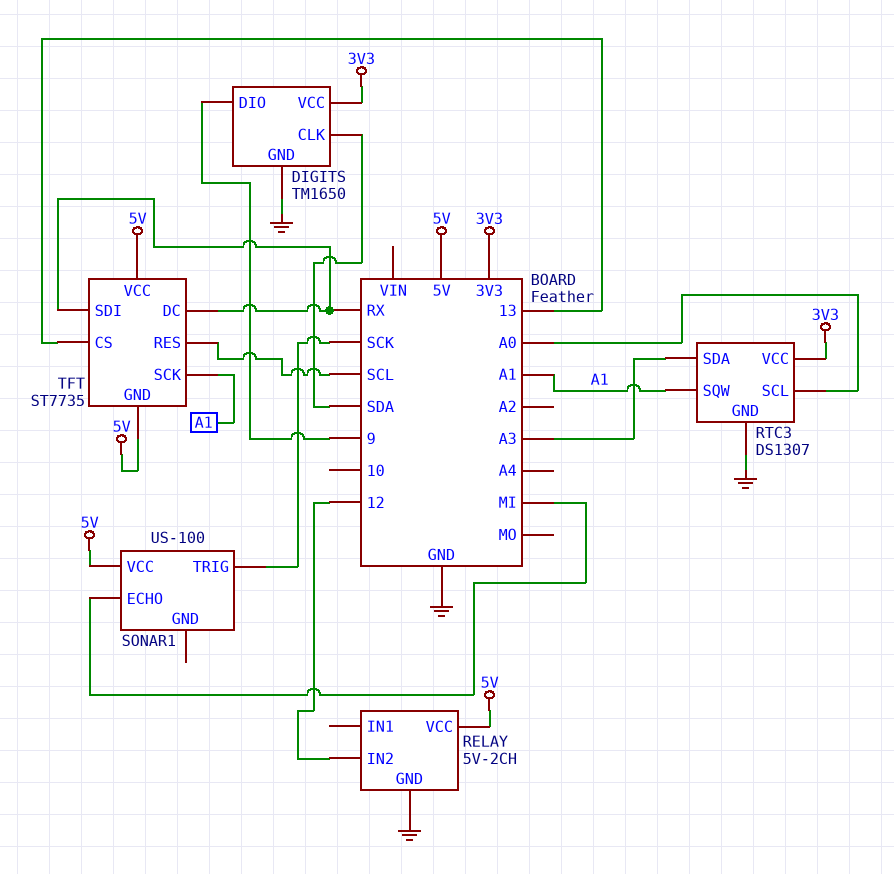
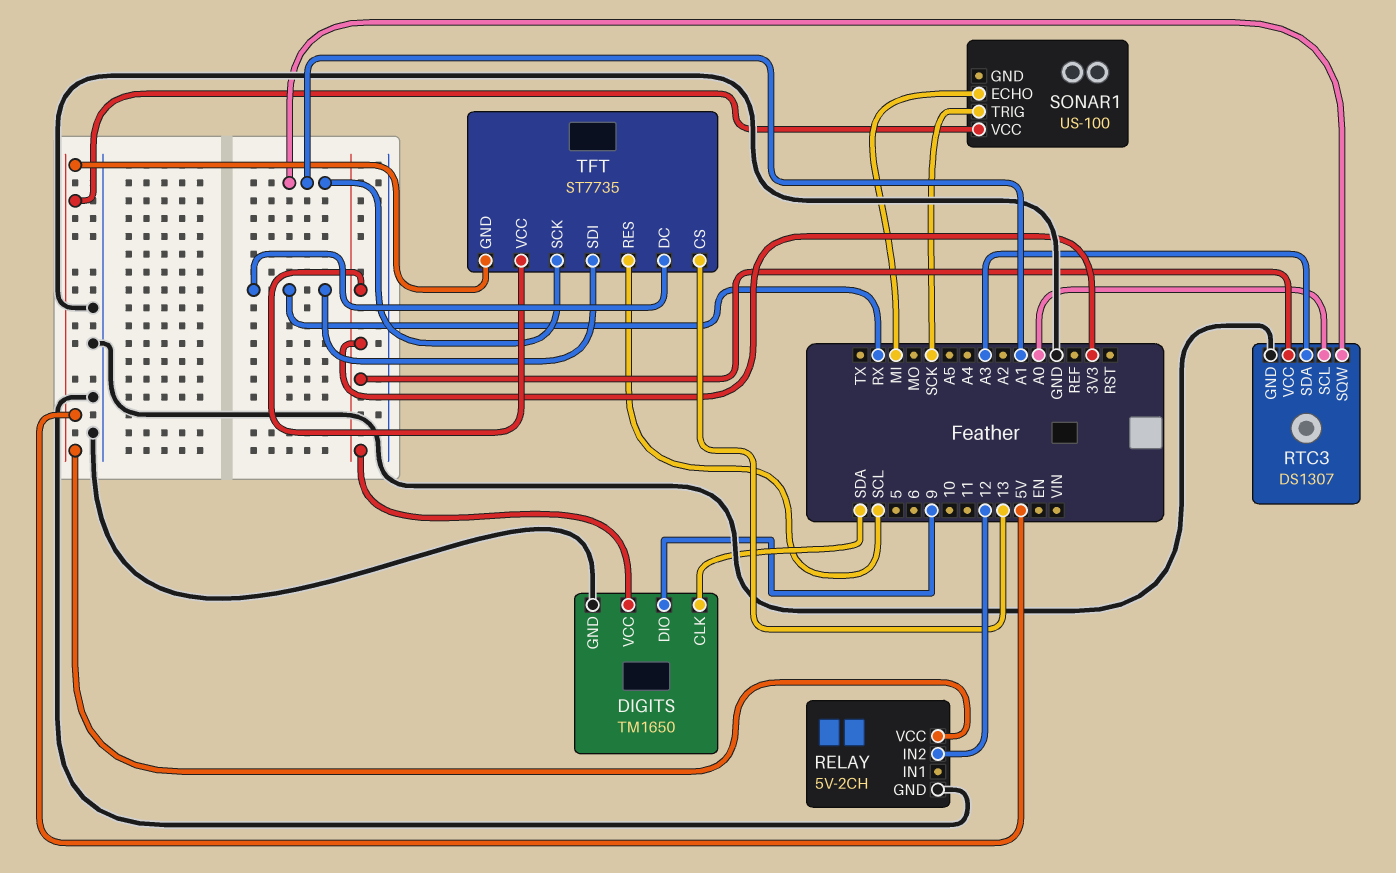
TFT pin VCC: 5V -> 3V3

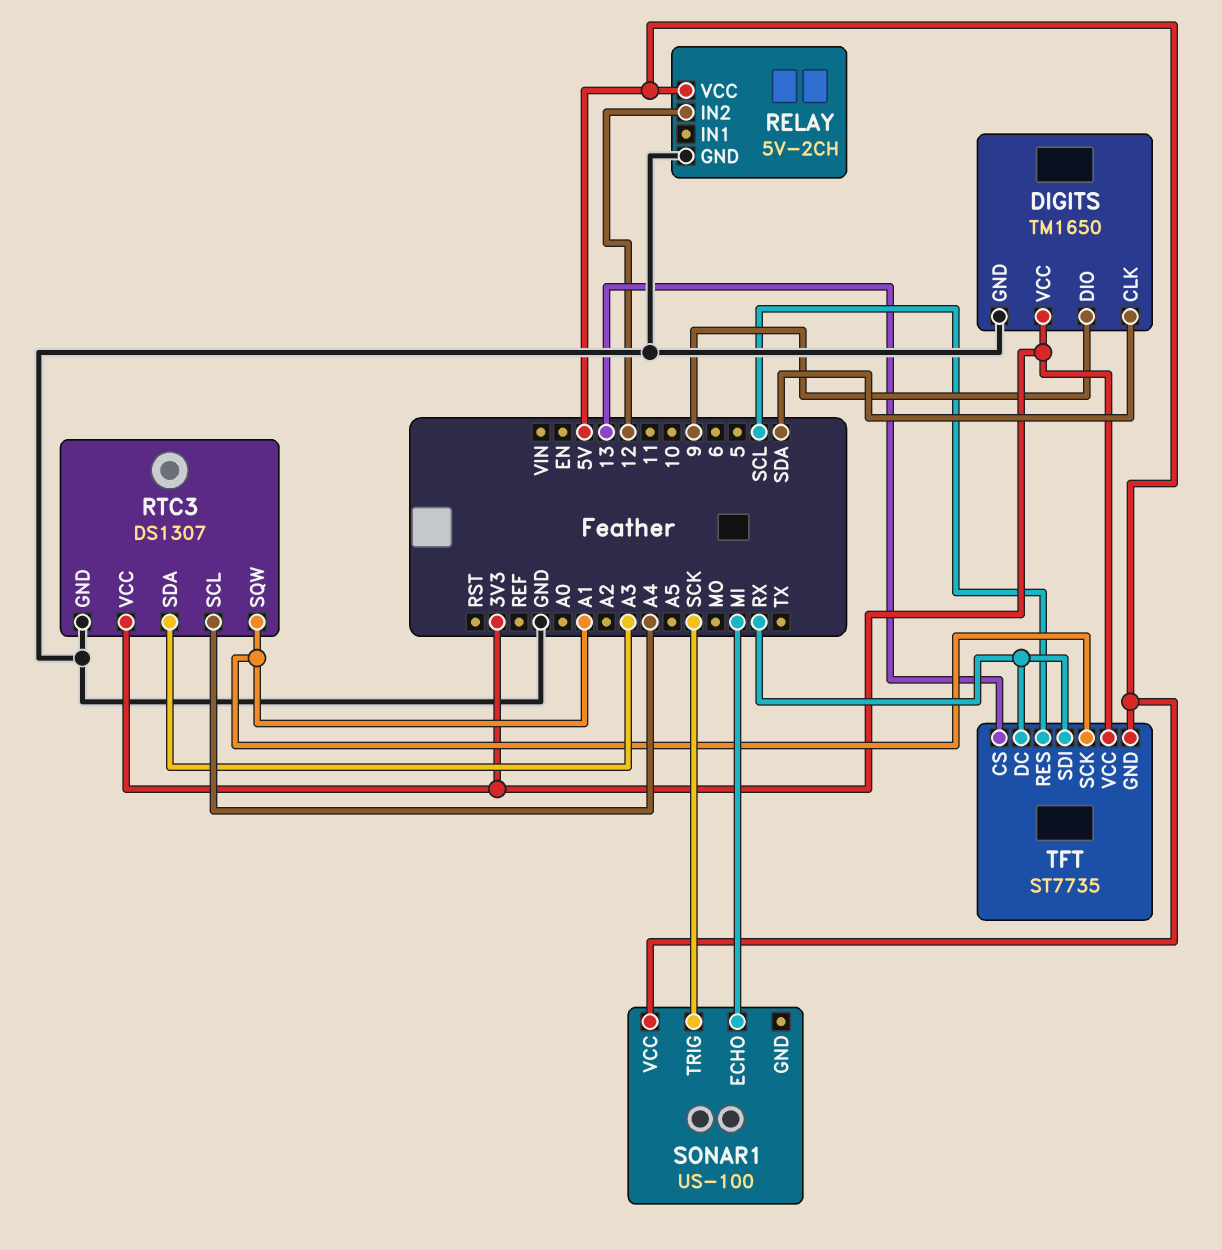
RTC3 pin SCL: A0 -> A4

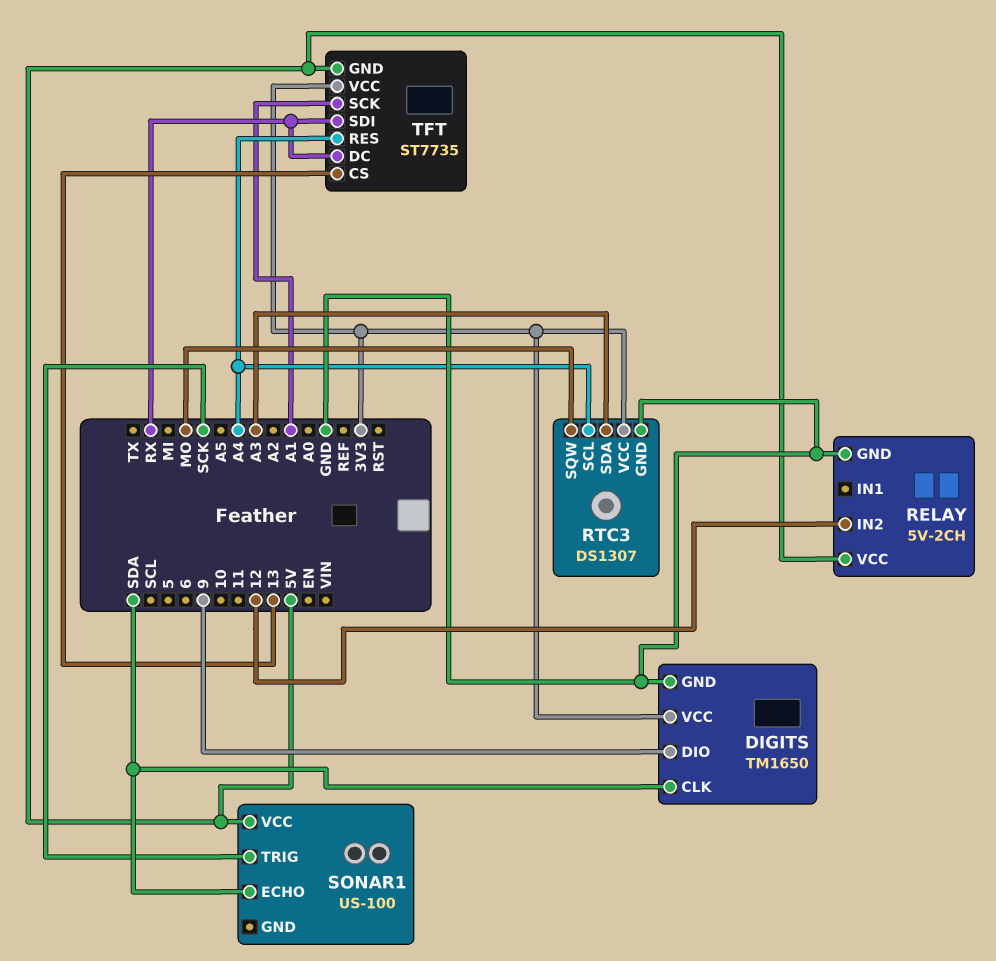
RTC3 pin SQW: A1 -> MO
SONAR1 pin ECHO: MI -> SDA
TFT pin RES: SCL -> A4

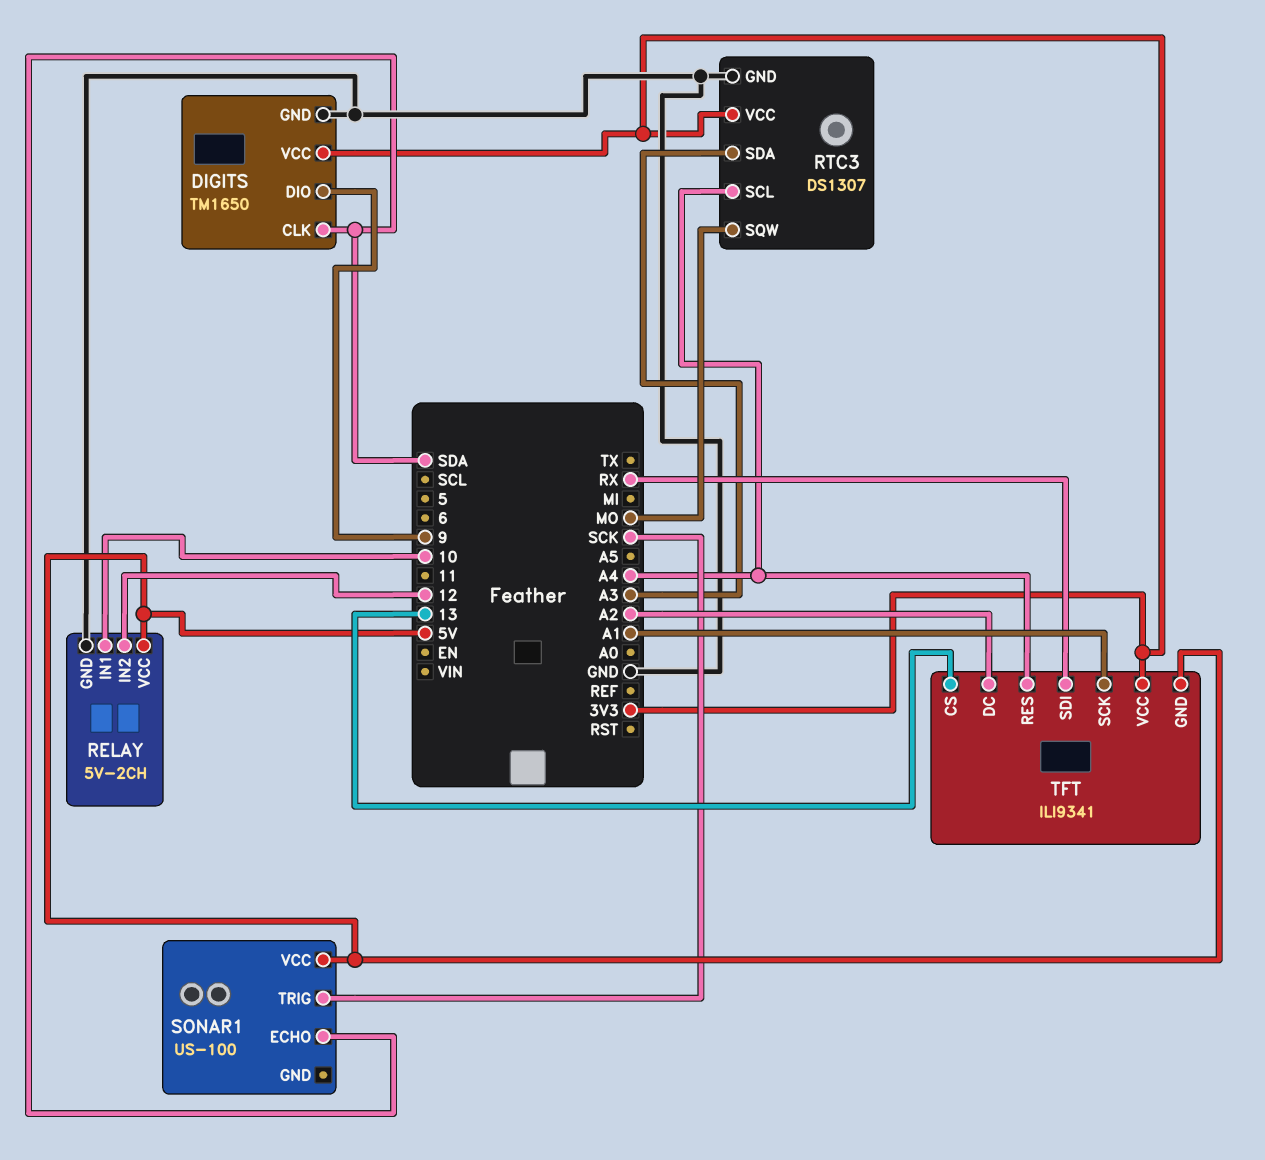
RELAY pin IN1: none -> 10
TFT: ST7735 -> ILI9341
TFT pin DC: RX -> A2

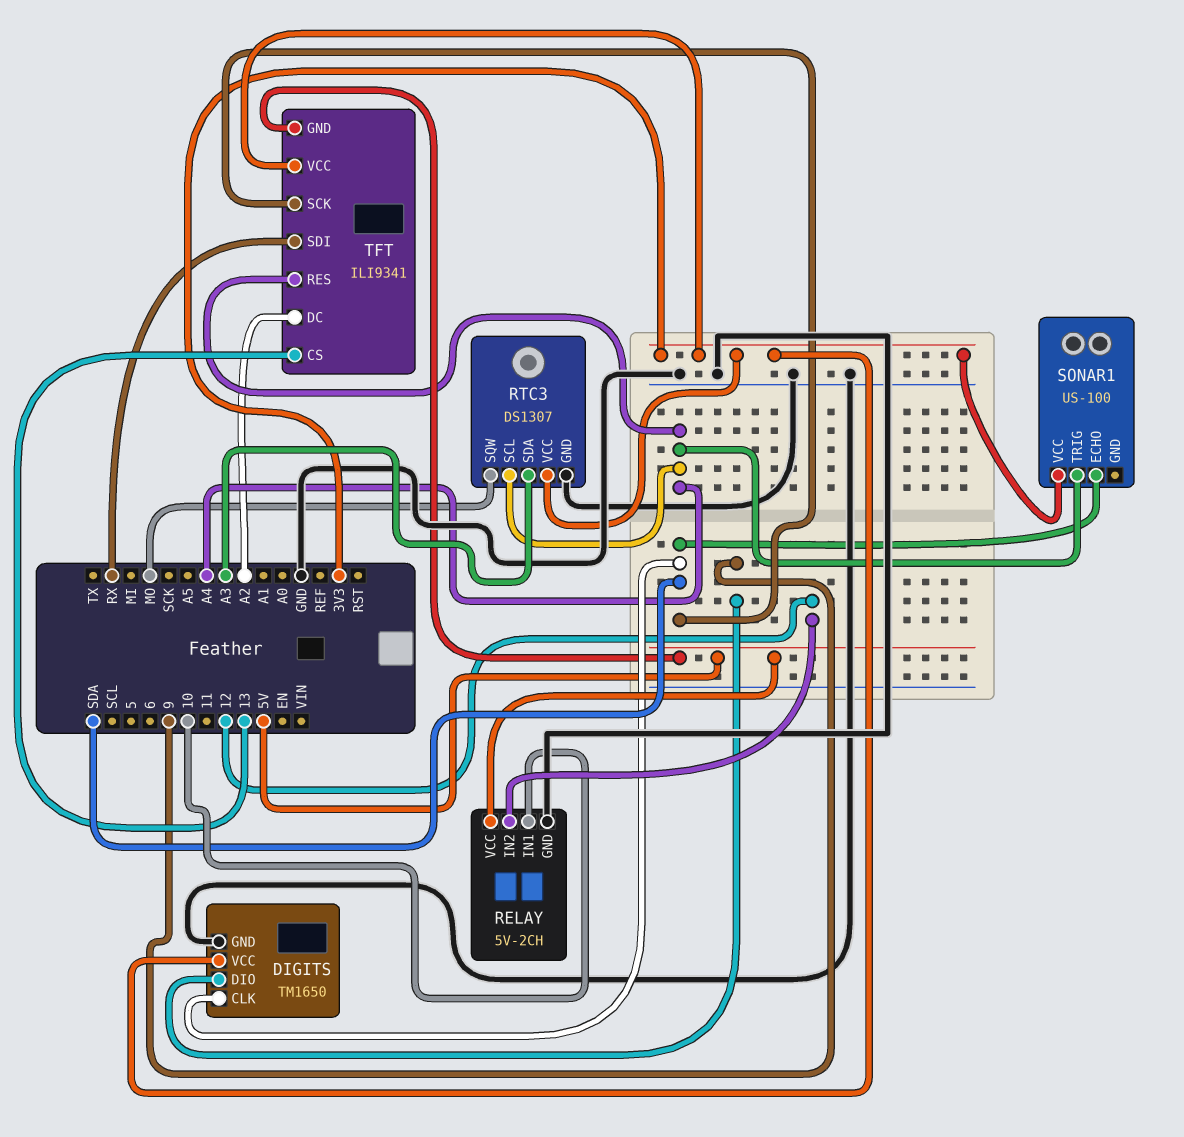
SONAR1 pin TRIG: SCK -> A4
SONAR1 pin VCC: 5V -> 3V3
TFT pin SCK: A1 -> SDA

